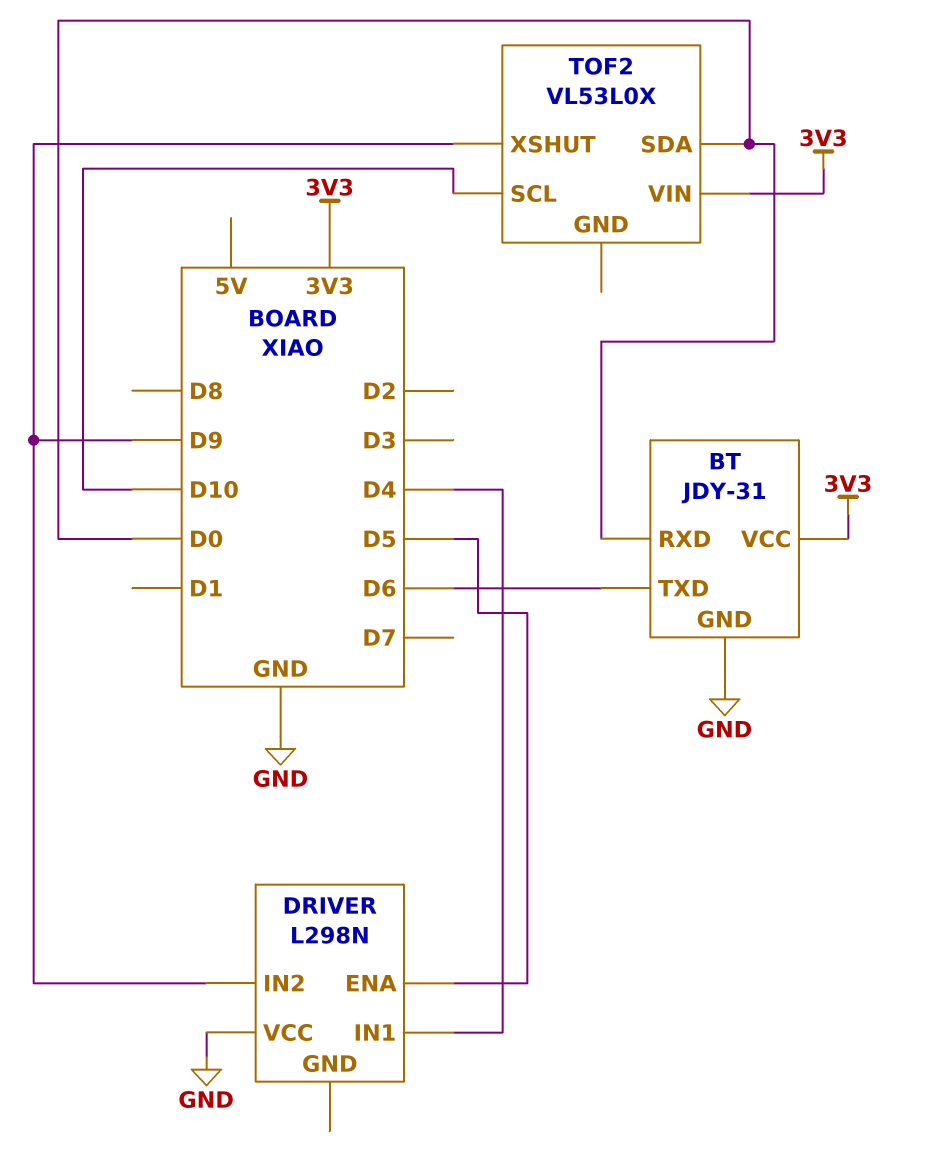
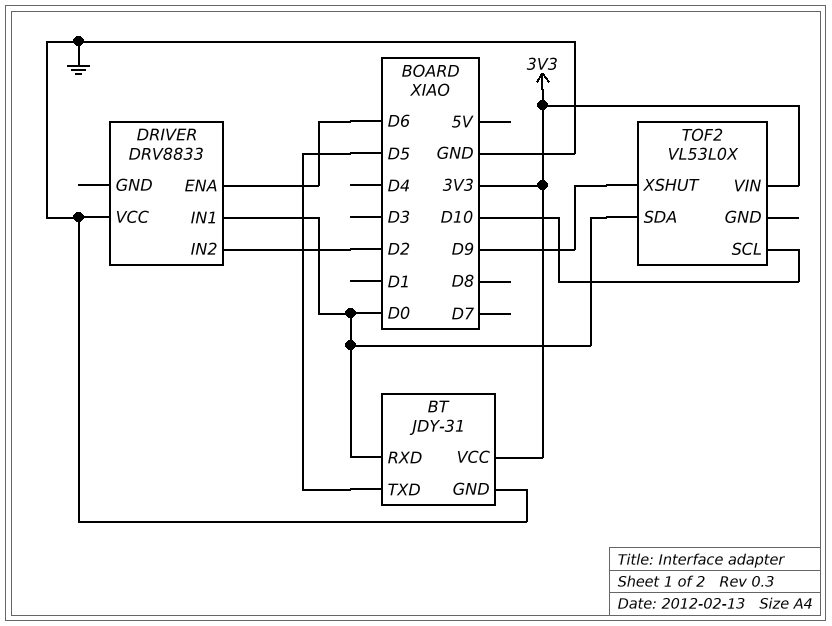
BT pin TXD: D6 -> D5
DRIVER: L298N -> DRV8833
DRIVER pin ENA: D5 -> D6
DRIVER pin IN1: D4 -> D0
DRIVER pin IN2: D9 -> D2

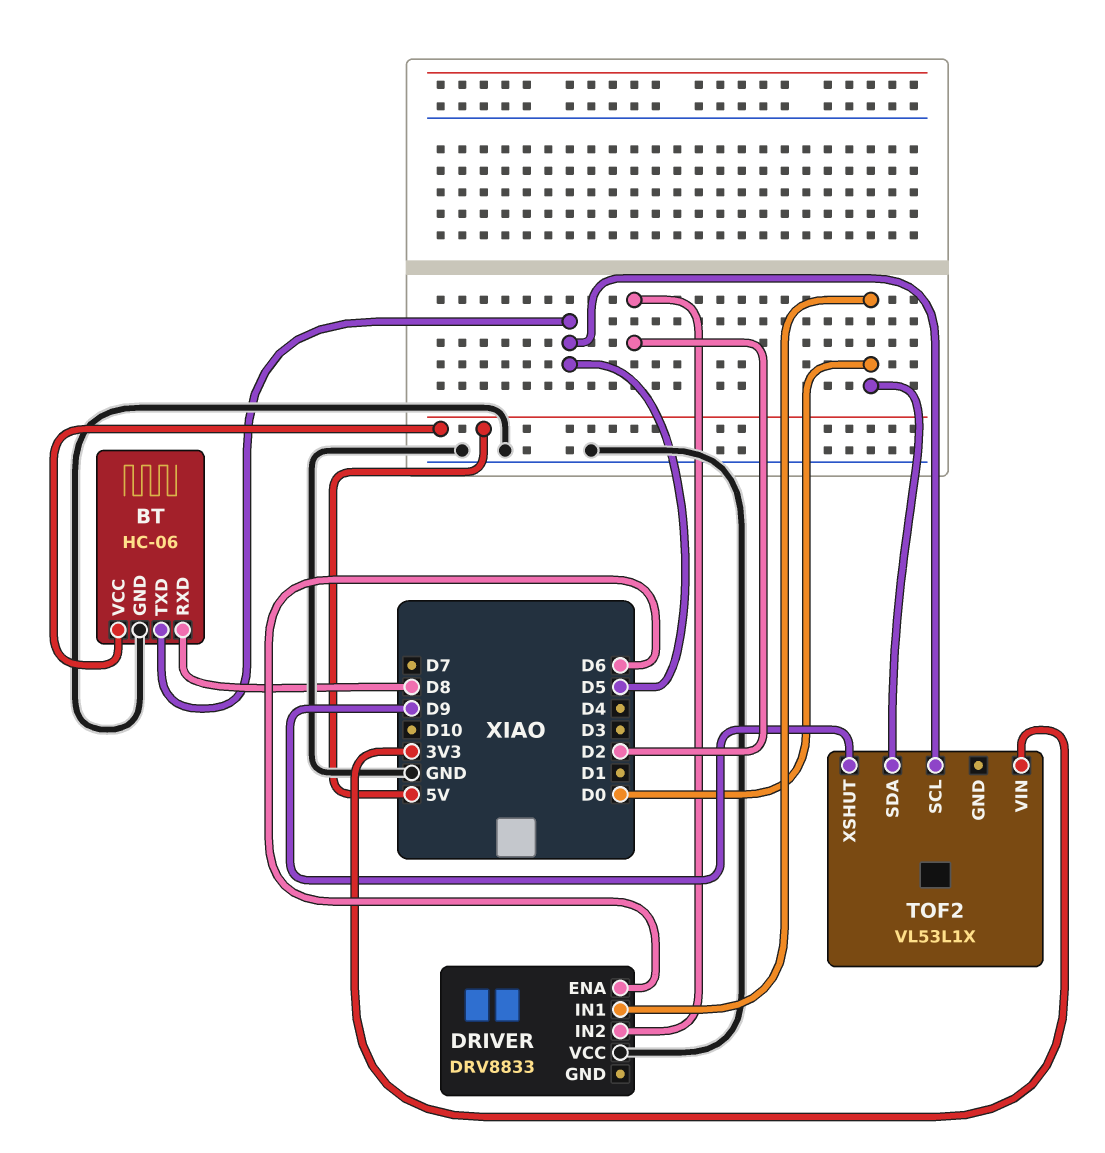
BT: JDY-31 -> HC-06
BT pin RXD: D0 -> D8
BT pin VCC: 3V3 -> 5V
TOF2: VL53L0X -> VL53L1X
TOF2 pin SCL: D10 -> D5

